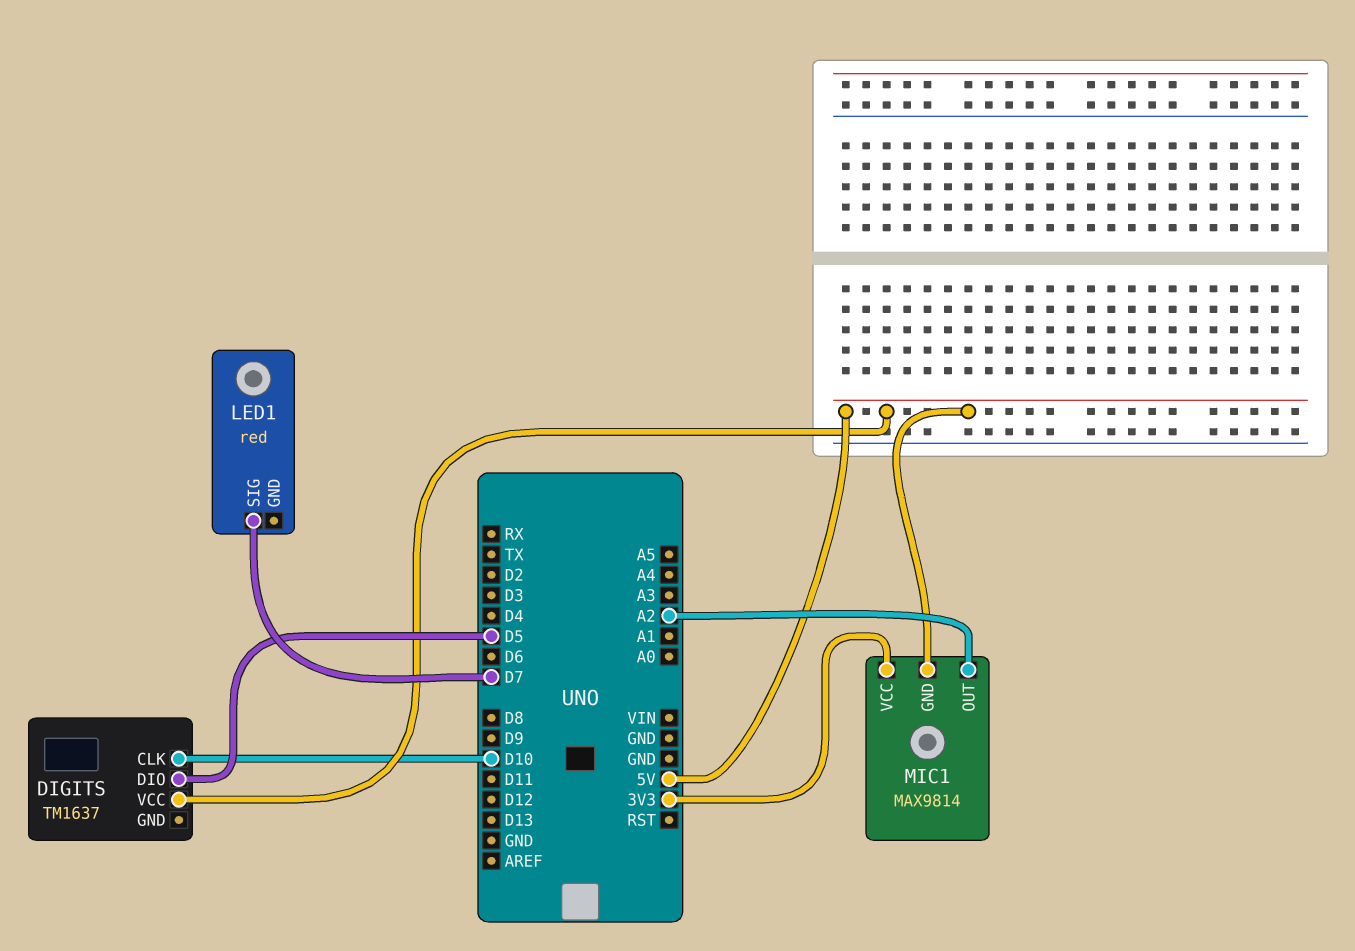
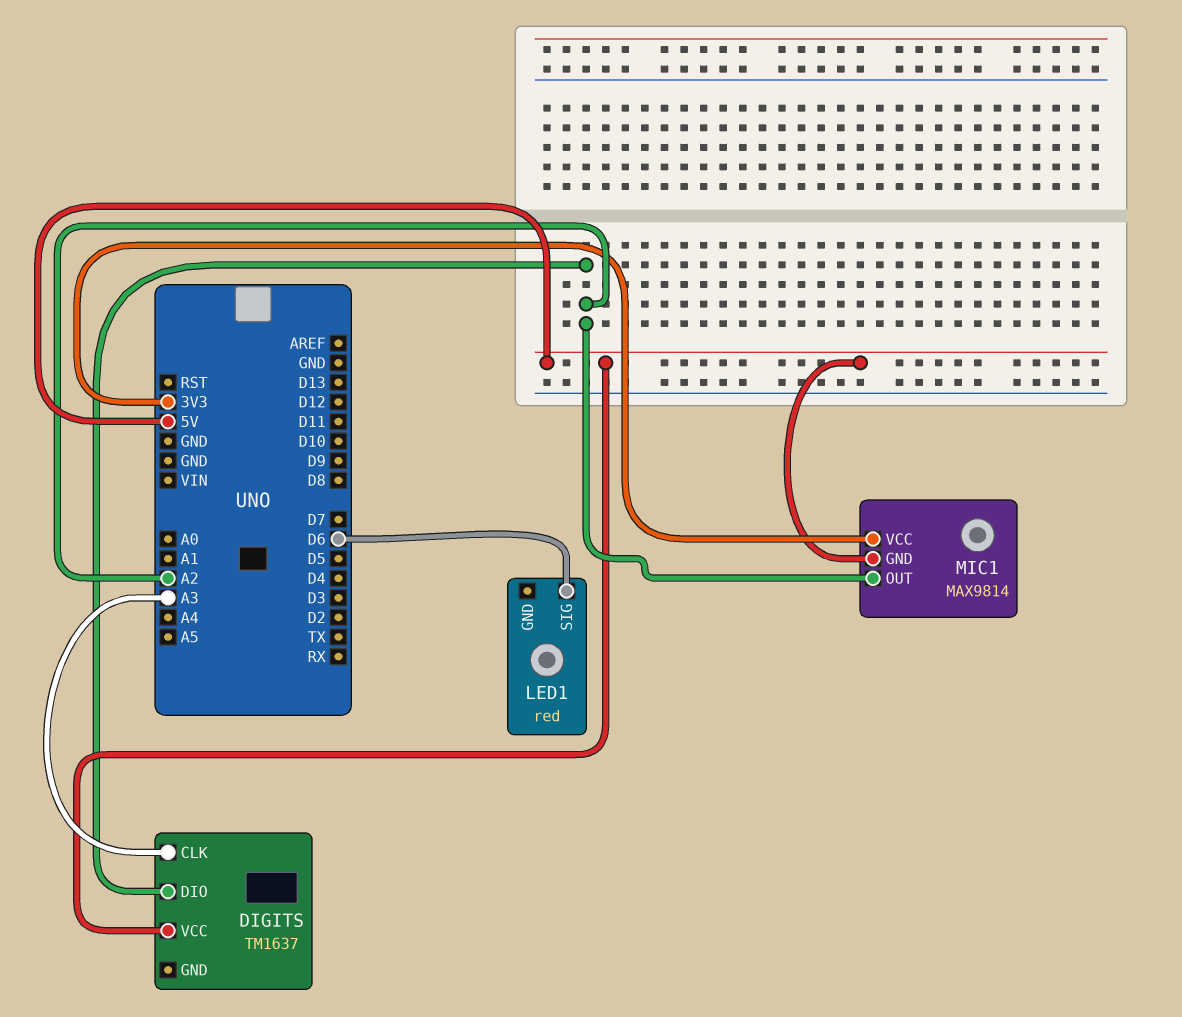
DIGITS pin CLK: D10 -> A3
DIGITS pin DIO: D5 -> A2
LED1 pin SIG: D7 -> D6

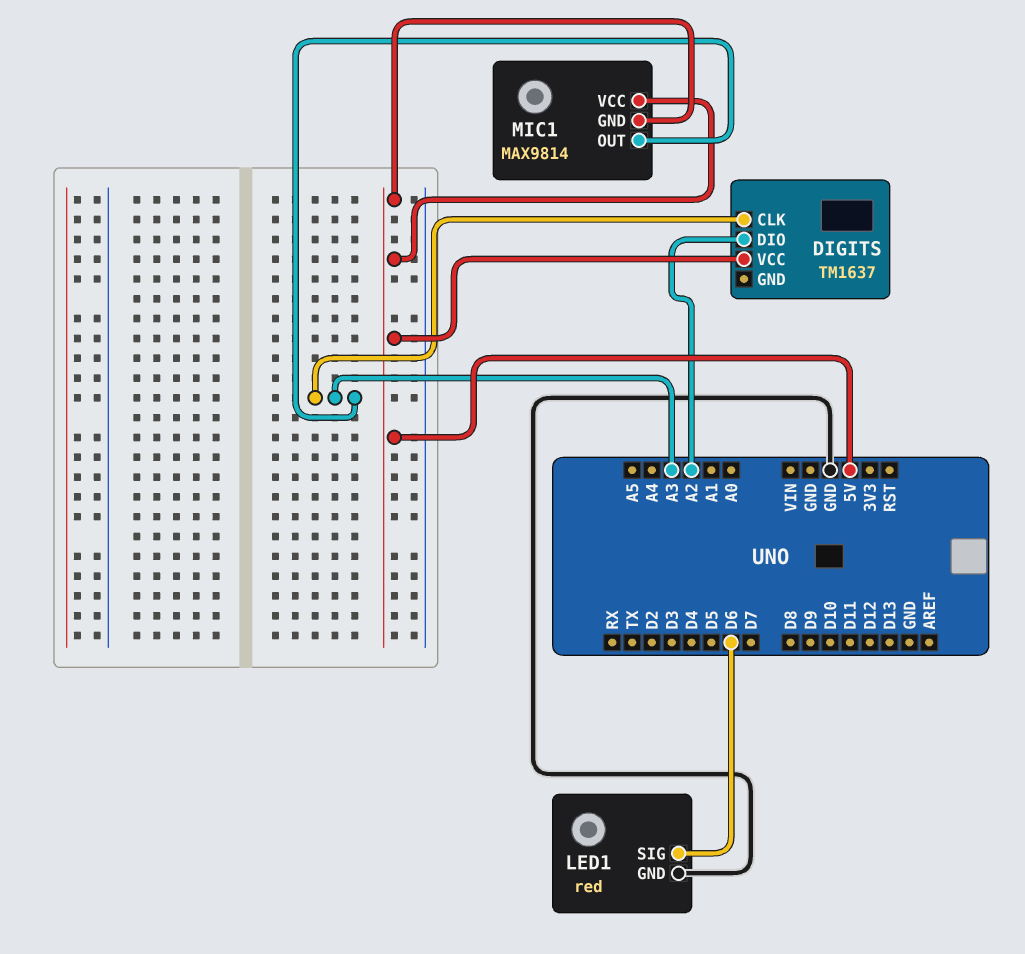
LED1 pin GND: none -> GND
MIC1 pin OUT: A2 -> A3
MIC1 pin VCC: 3V3 -> 5V

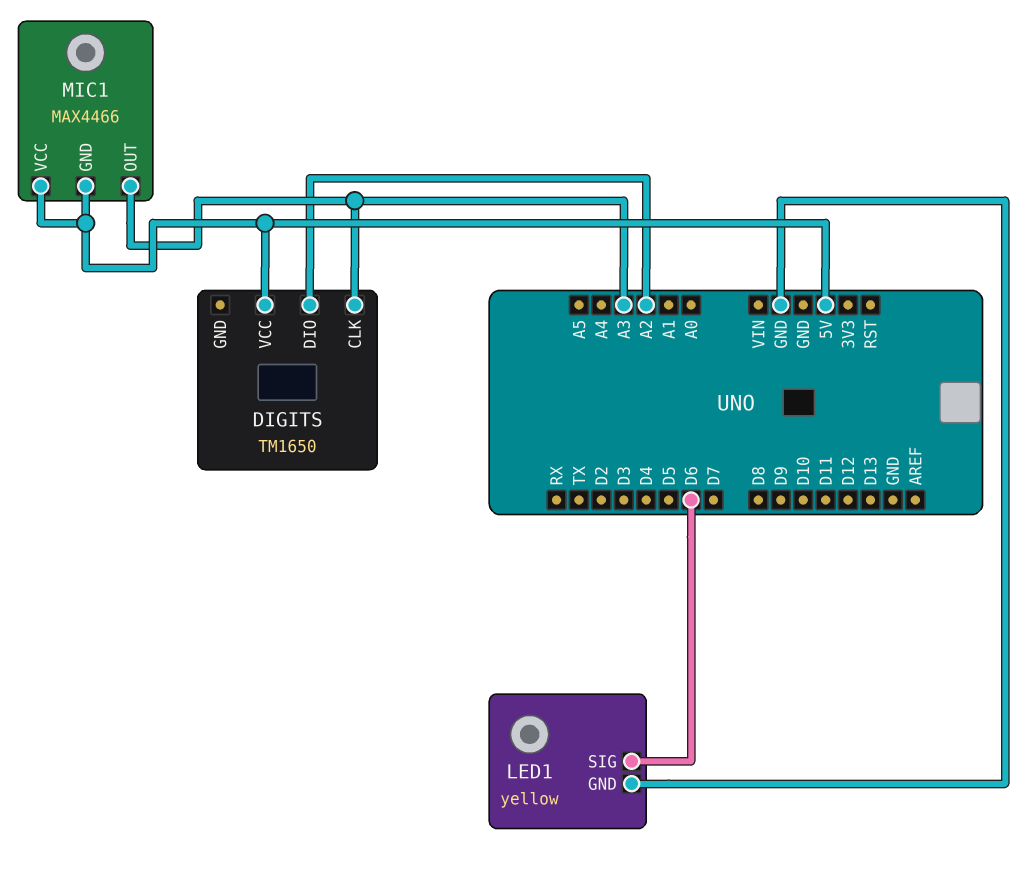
DIGITS: TM1637 -> TM1650
LED1: red -> yellow
MIC1: MAX9814 -> MAX4466

